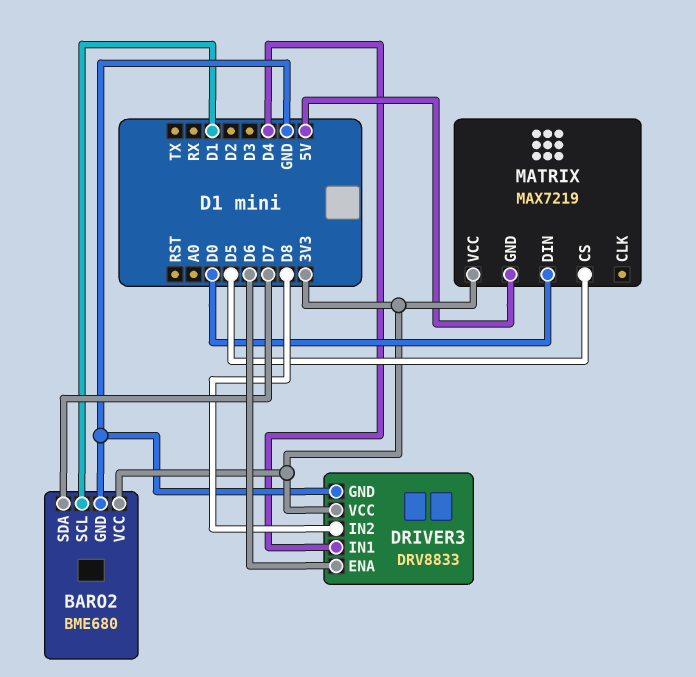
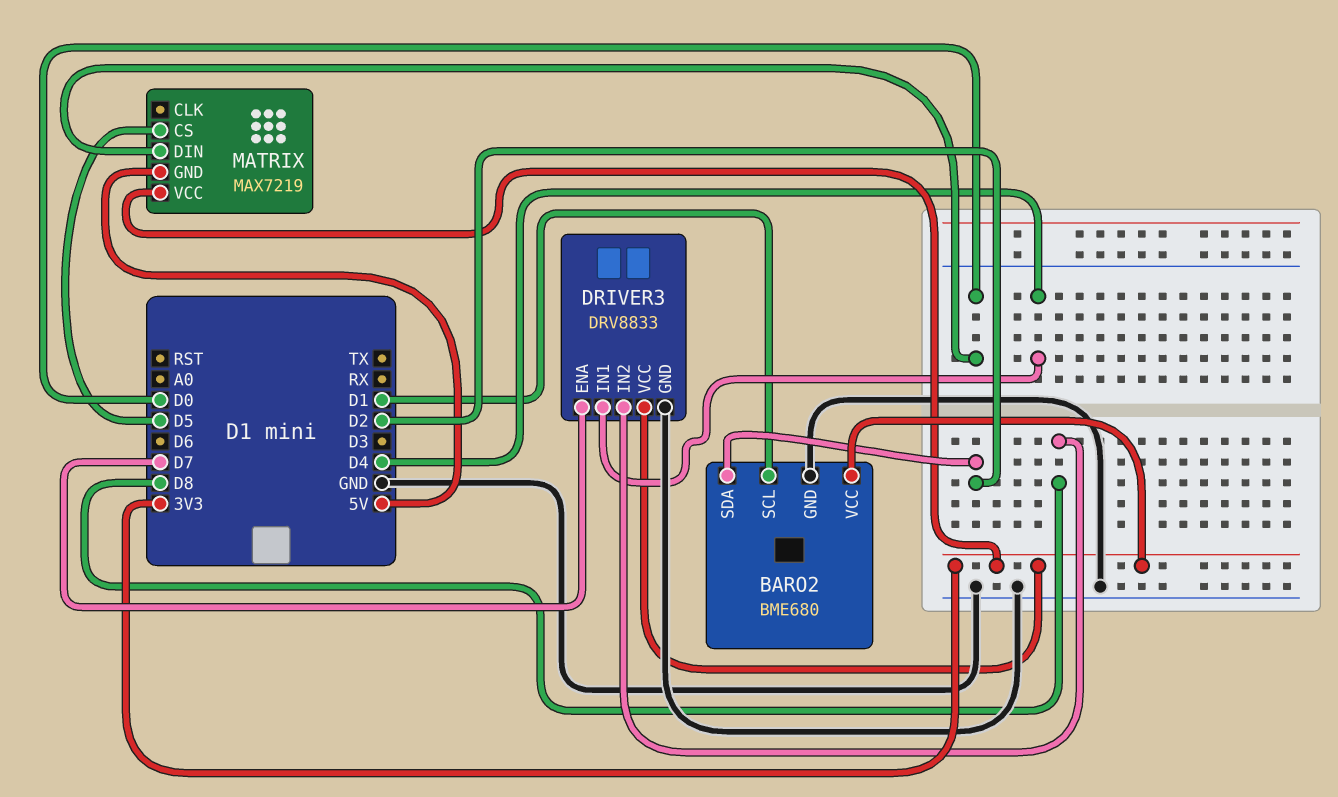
BARO2 pin SDA: D7 -> D2
DRIVER3 pin ENA: D6 -> D7

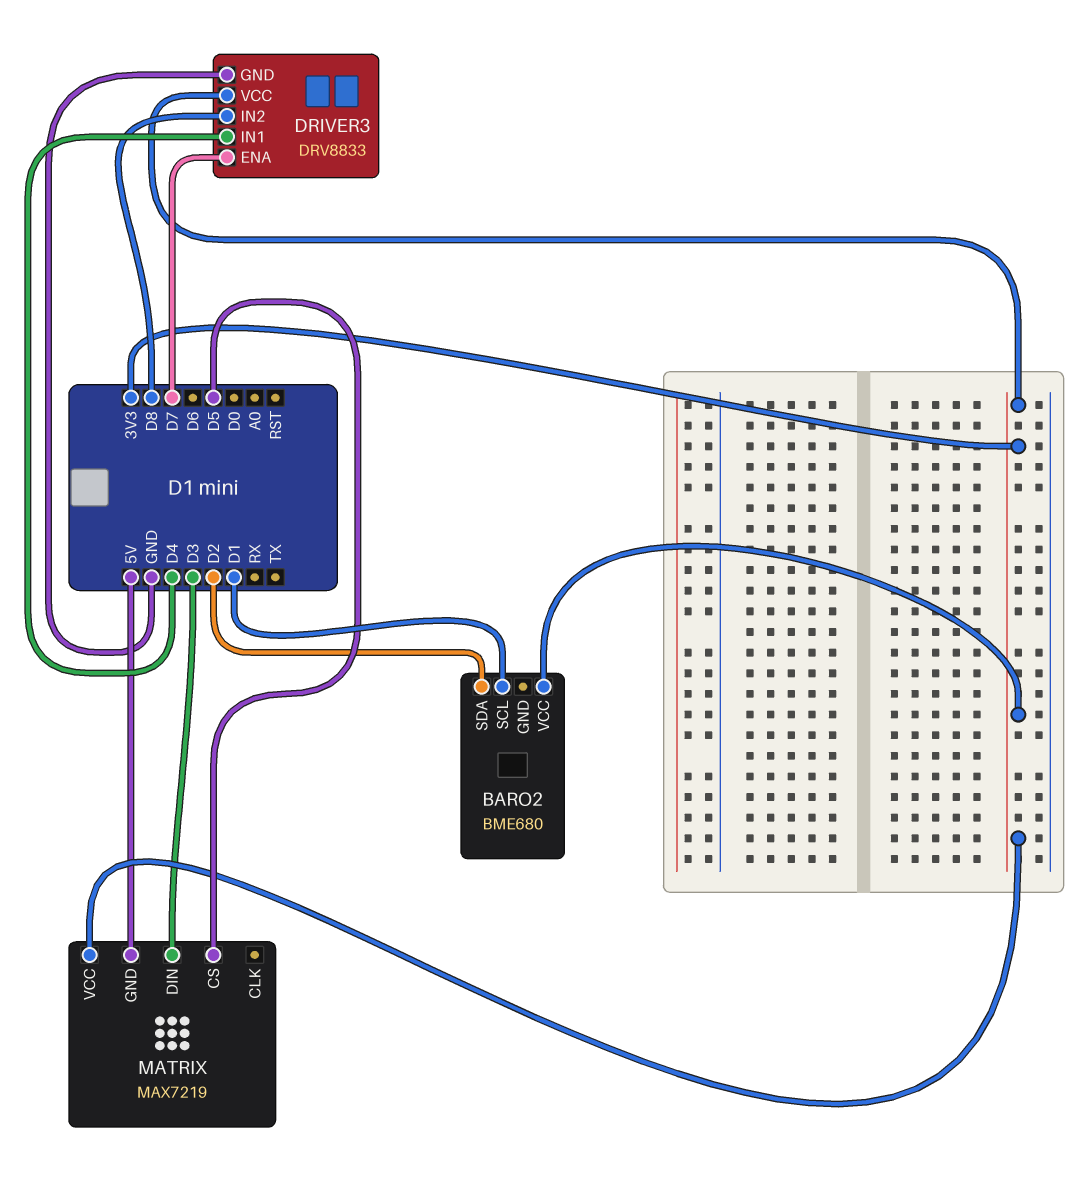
BARO2 pin GND: GND -> none
MATRIX pin DIN: D0 -> D3

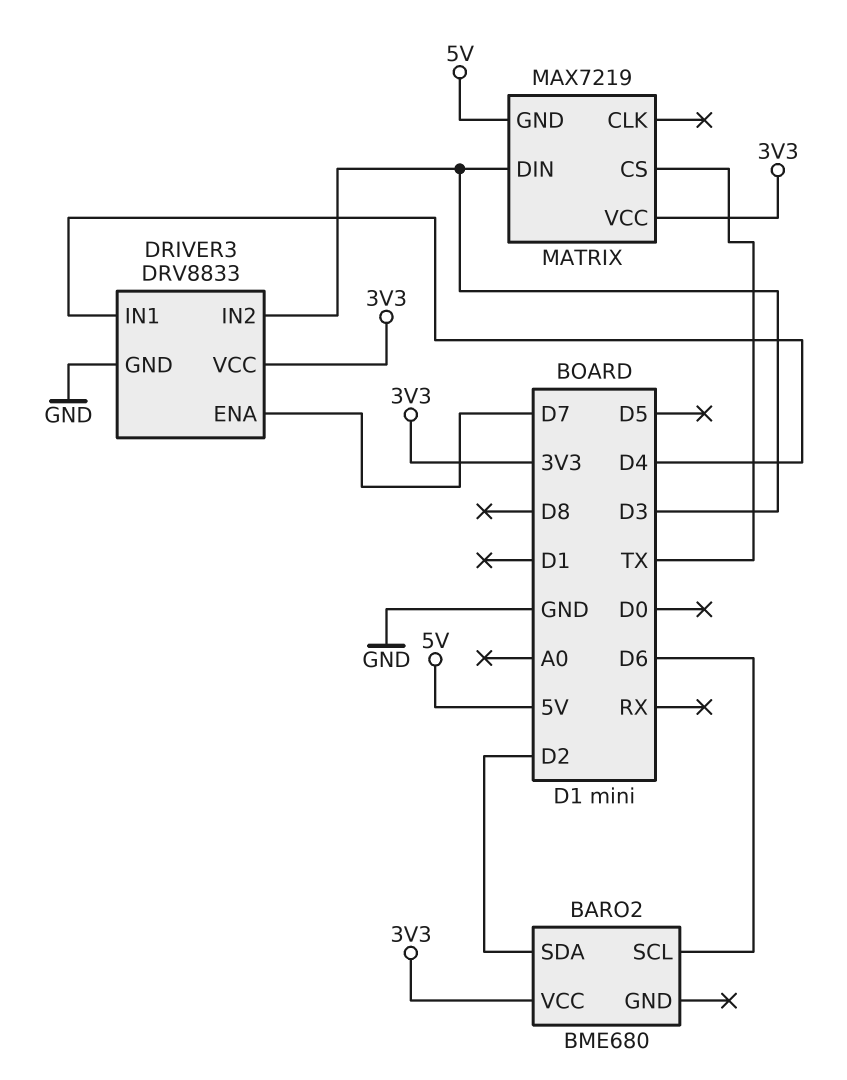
BARO2 pin SCL: D1 -> D6
DRIVER3 pin IN2: D8 -> D3
MATRIX pin CS: D5 -> TX

